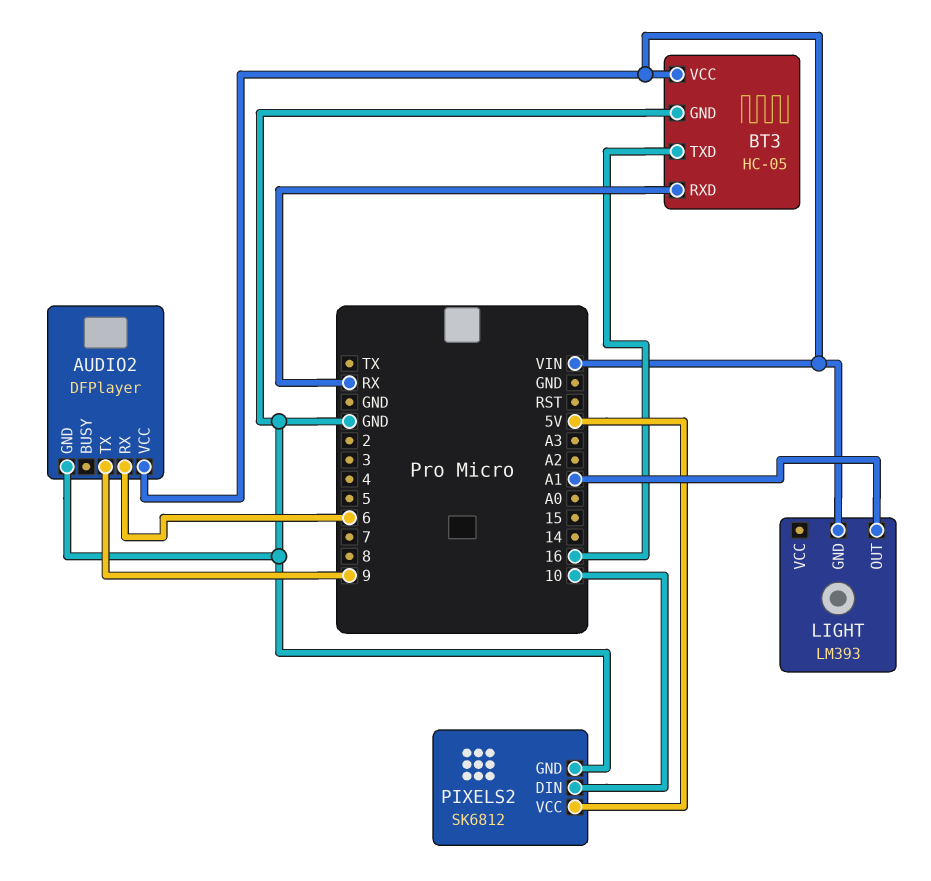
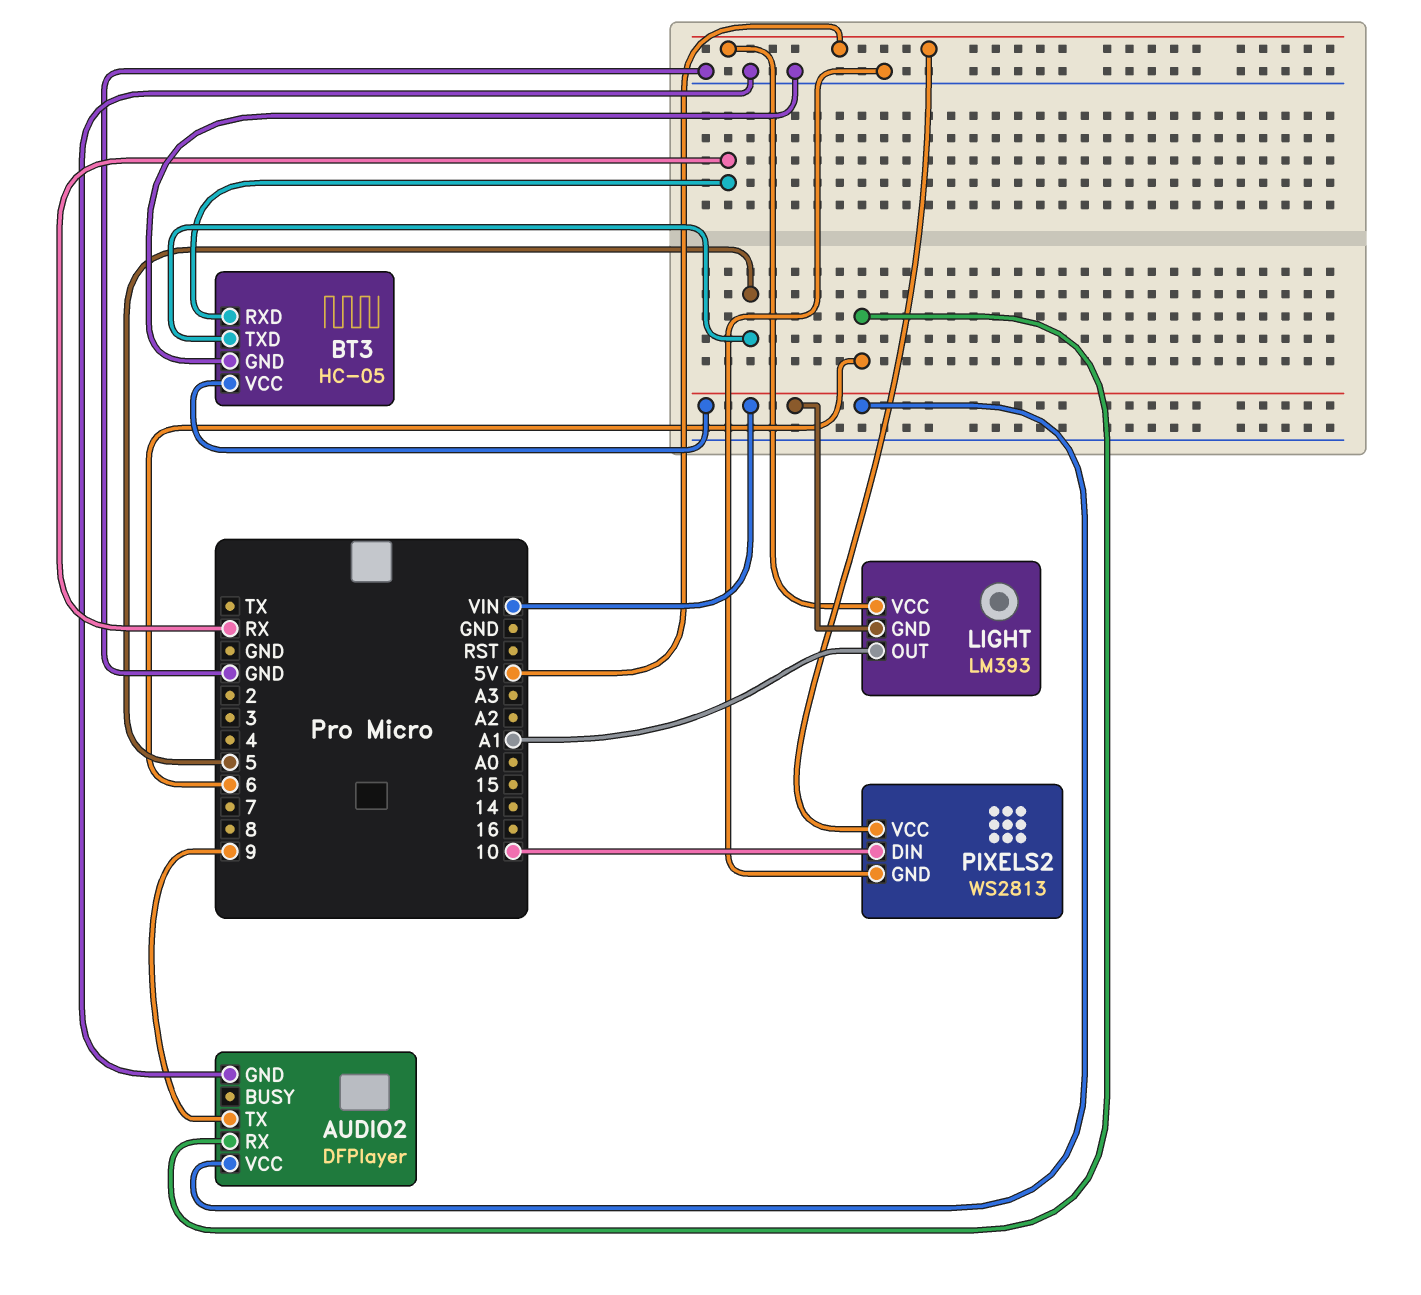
BT3 pin TXD: 16 -> 5
LIGHT pin VCC: none -> 5V
PIXELS2: SK6812 -> WS2813

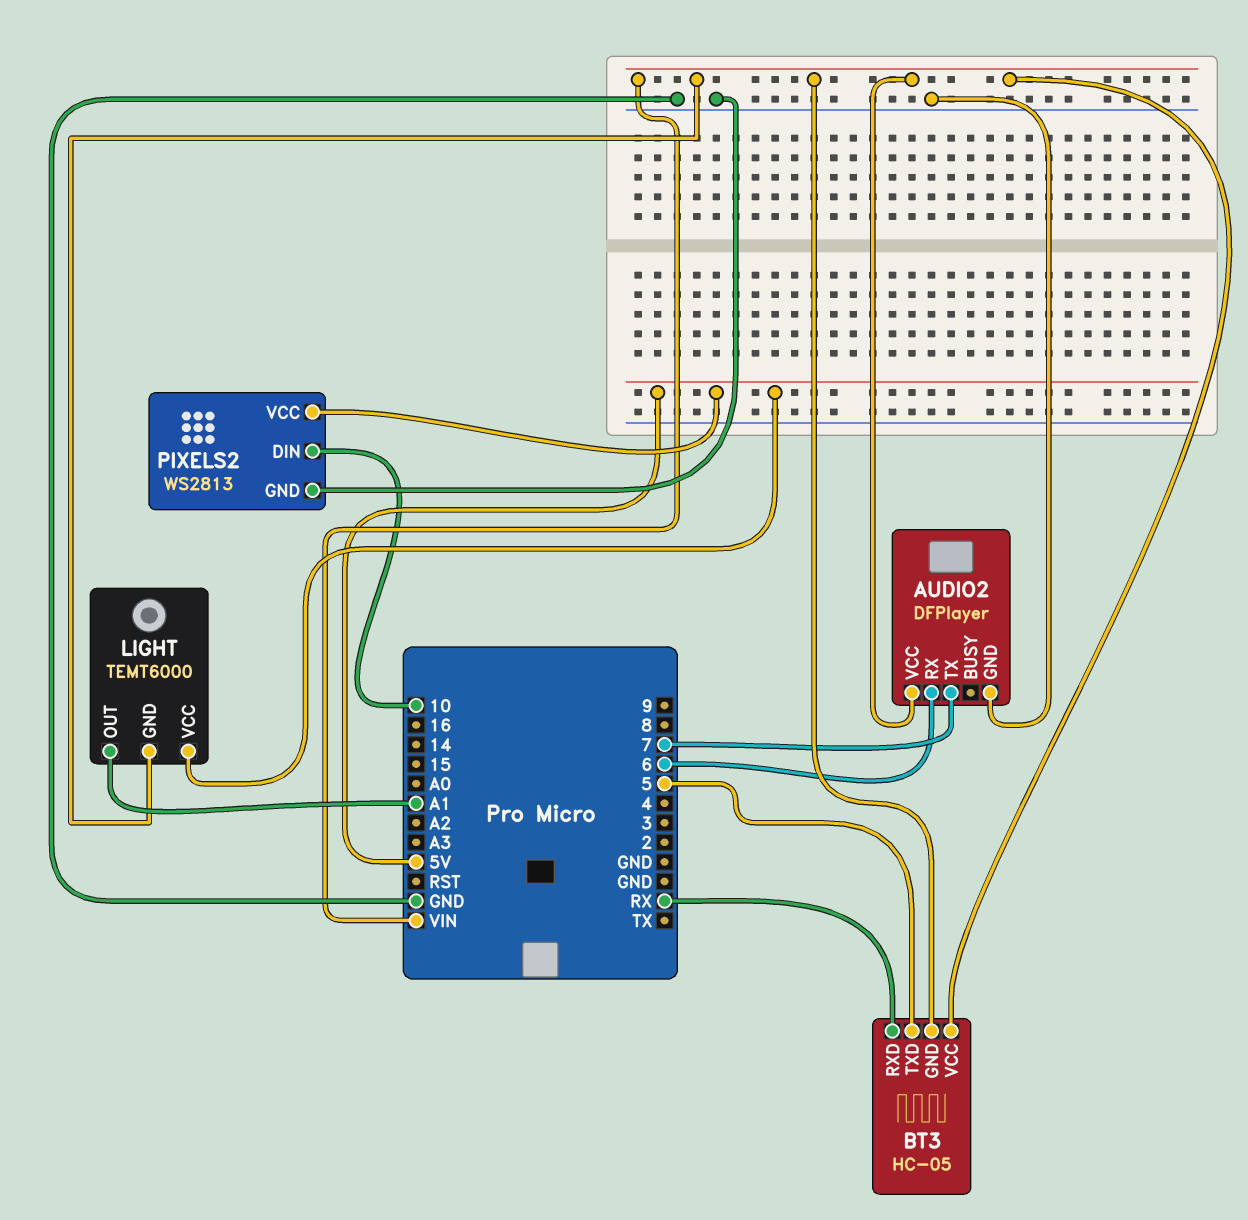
AUDIO2 pin TX: 9 -> 7
BT3 pin GND: GND -> VIN
LIGHT: LM393 -> TEMT6000

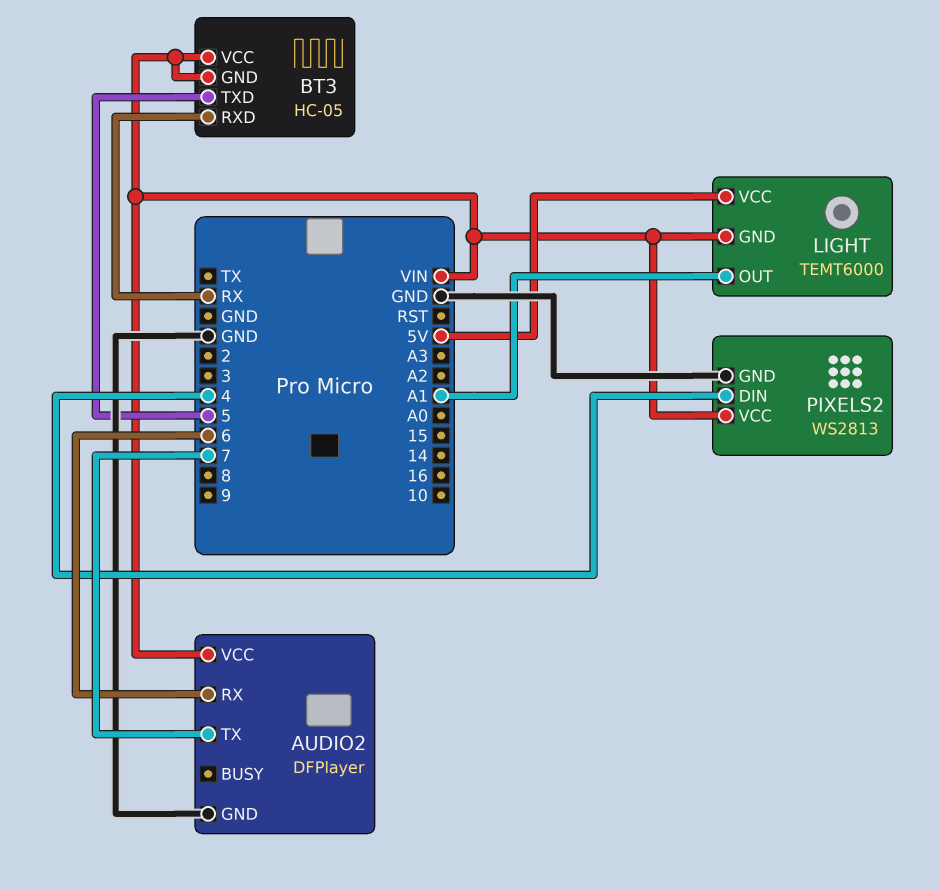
PIXELS2 pin DIN: 10 -> 4
PIXELS2 pin VCC: 5V -> VIN

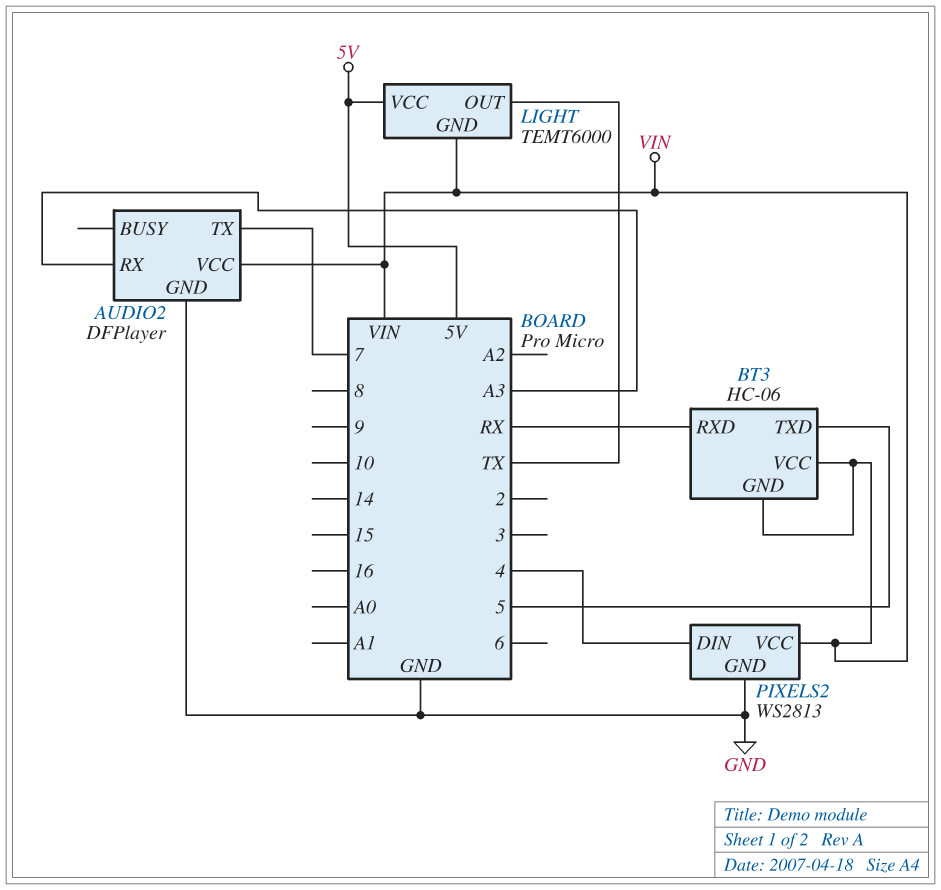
AUDIO2 pin RX: 6 -> A3
BT3: HC-05 -> HC-06
LIGHT pin OUT: A1 -> TX

